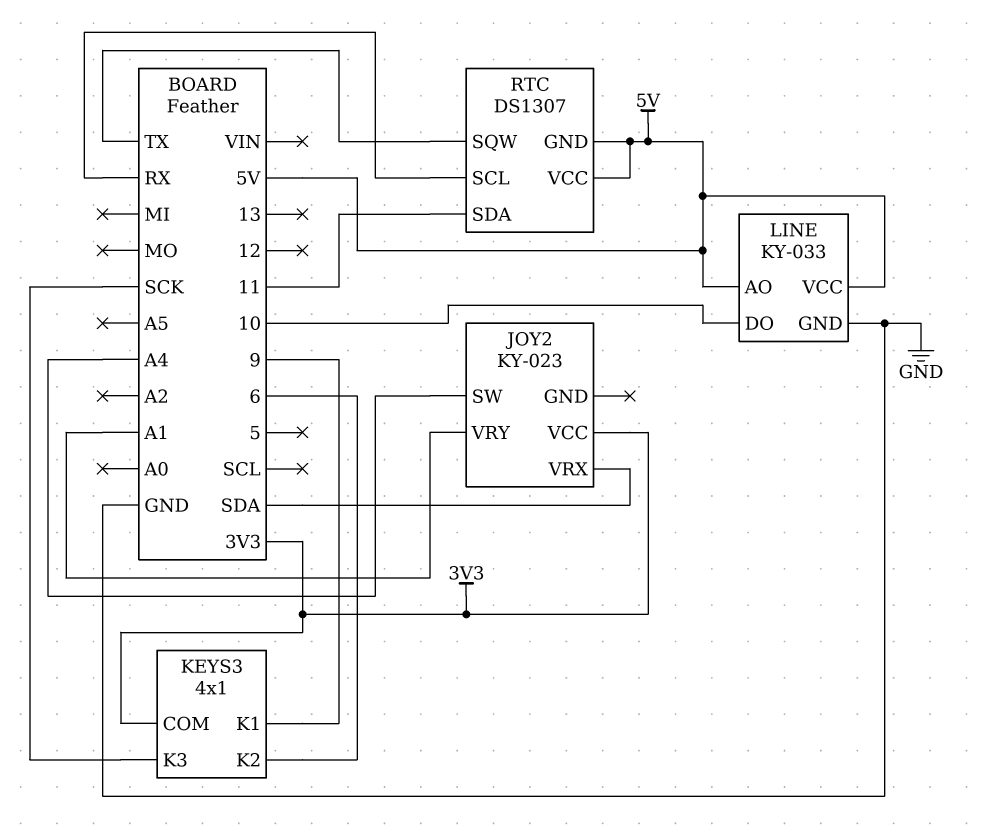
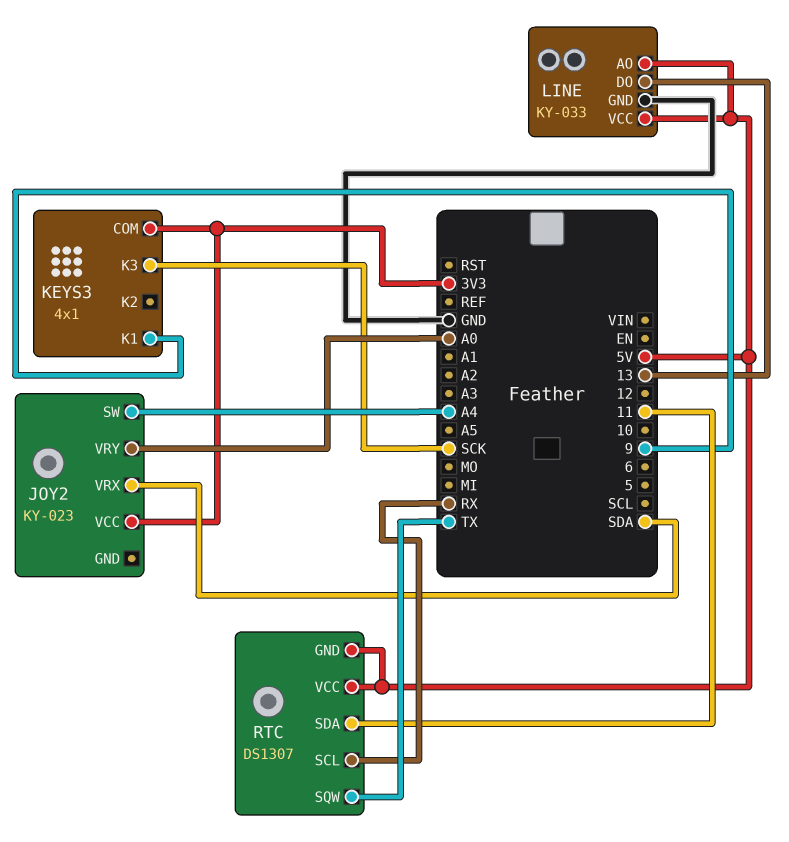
JOY2 pin VRY: A1 -> A0
KEYS3 pin K2: 6 -> none
LINE pin DO: 10 -> 13

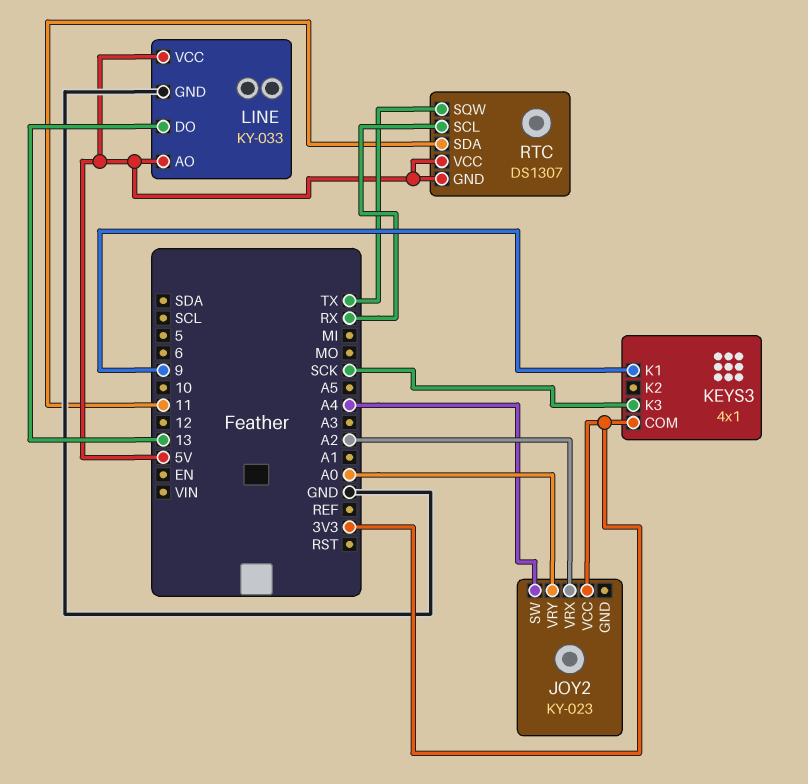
JOY2 pin VRX: SDA -> A2

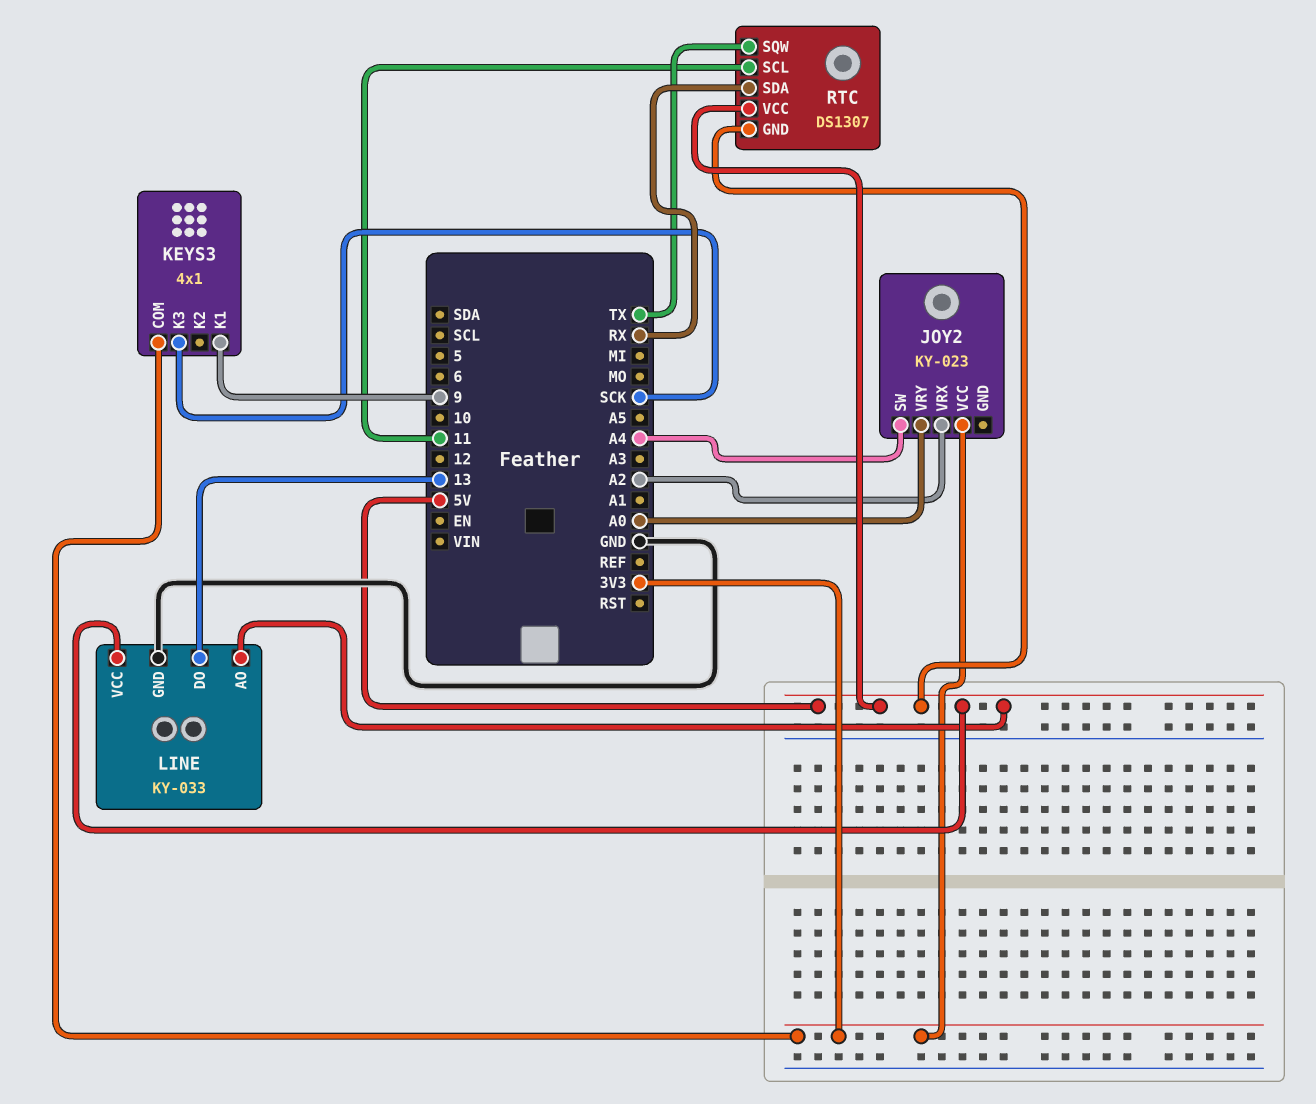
RTC pin SCL: RX -> 11
RTC pin SDA: 11 -> RX

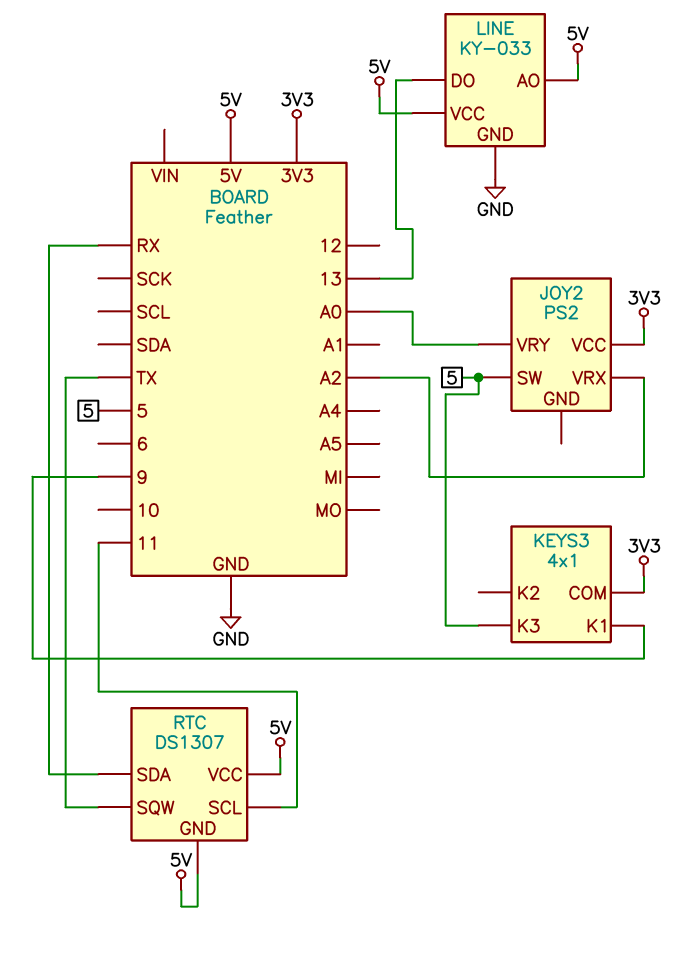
JOY2: KY-023 -> PS2
JOY2 pin SW: A4 -> 5
KEYS3 pin K3: SCK -> 5

